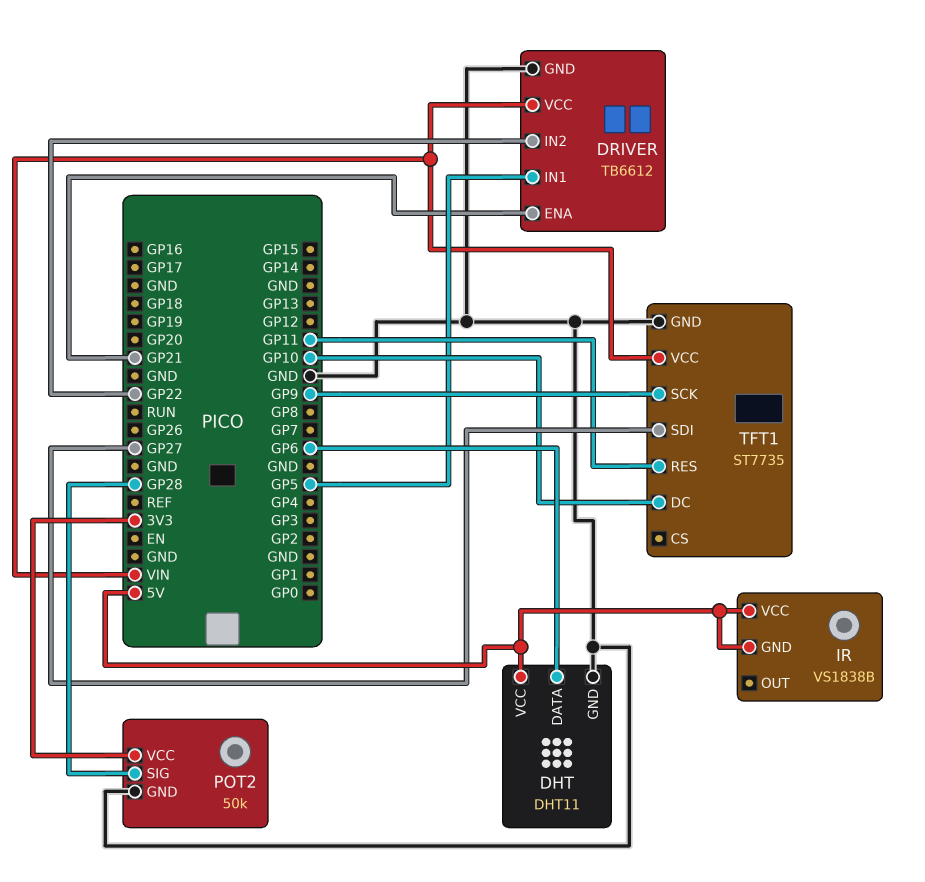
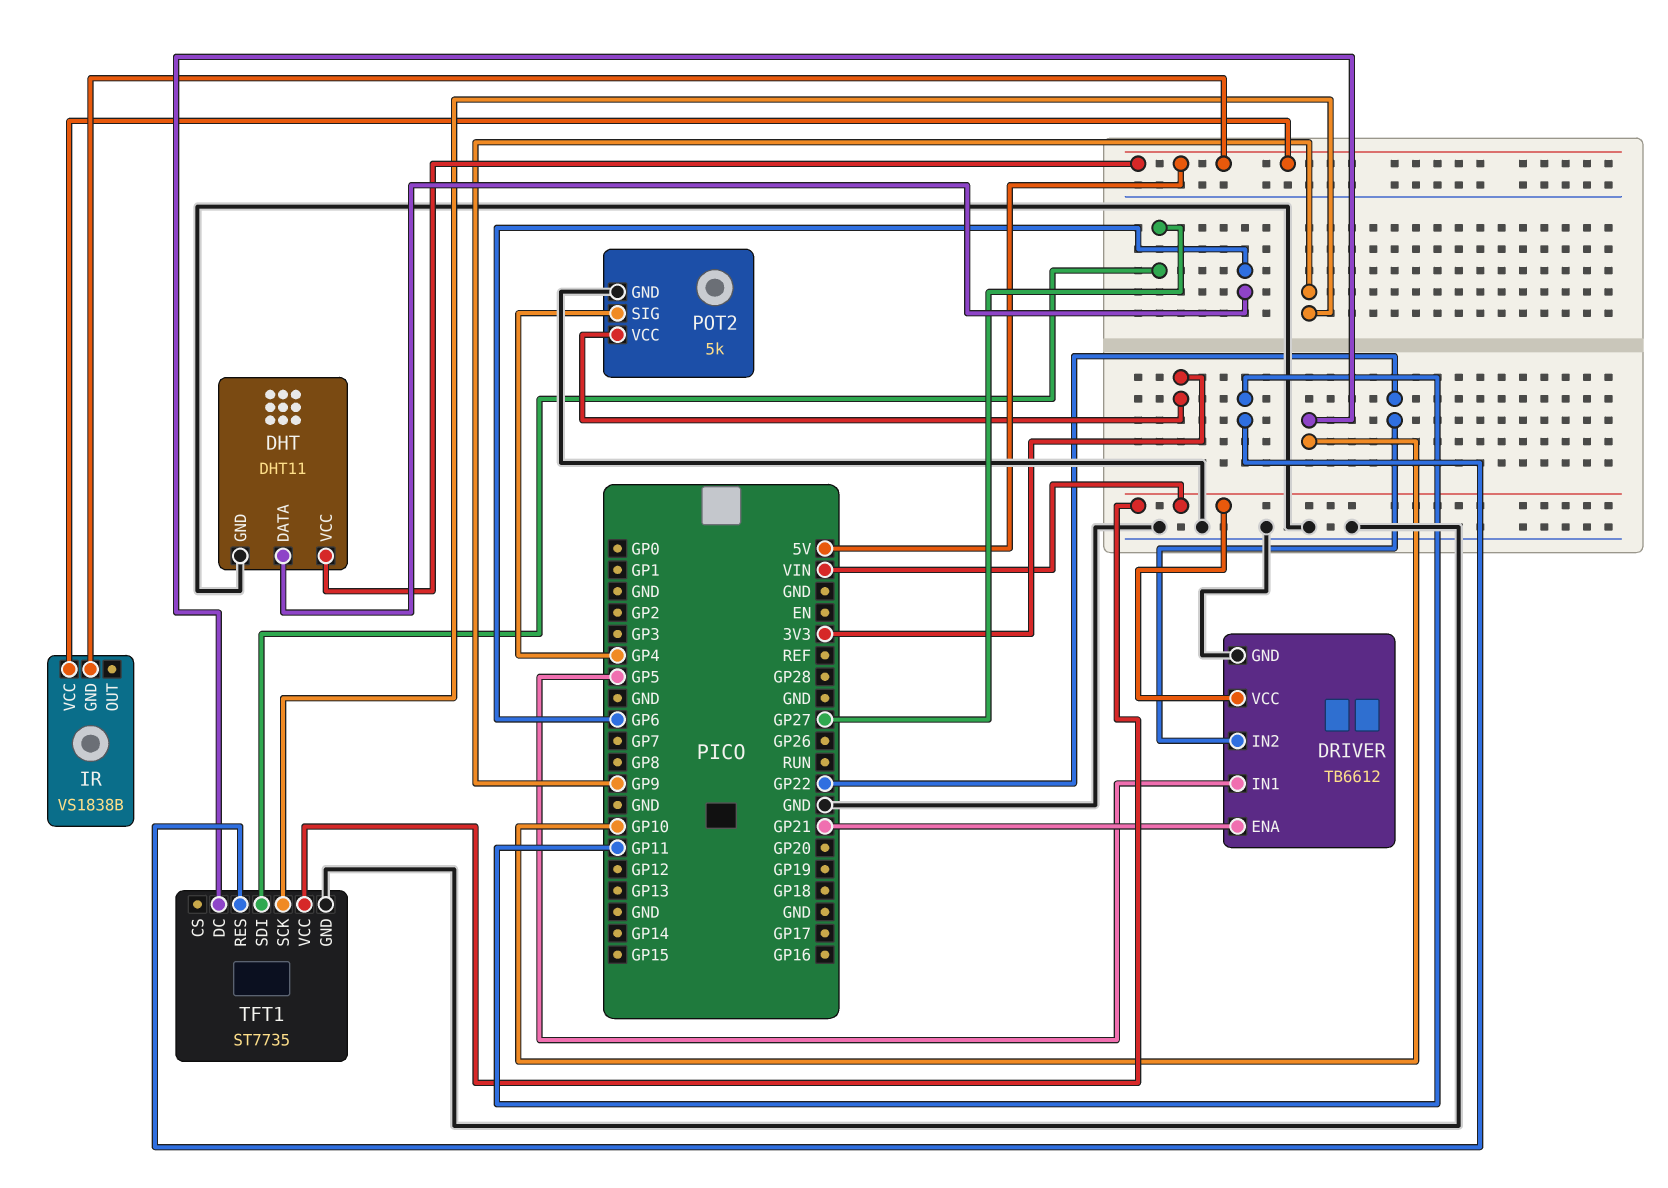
POT2: 50k -> 5k
POT2 pin SIG: GP28 -> GP4

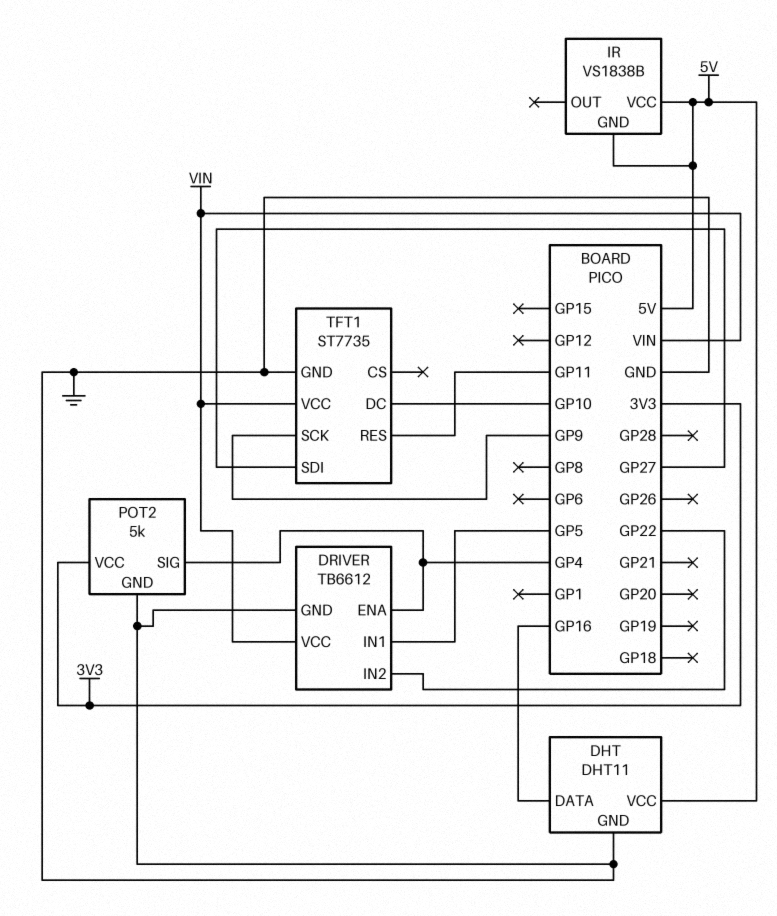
DHT pin DATA: GP6 -> GP16
DRIVER pin ENA: GP21 -> GP4

